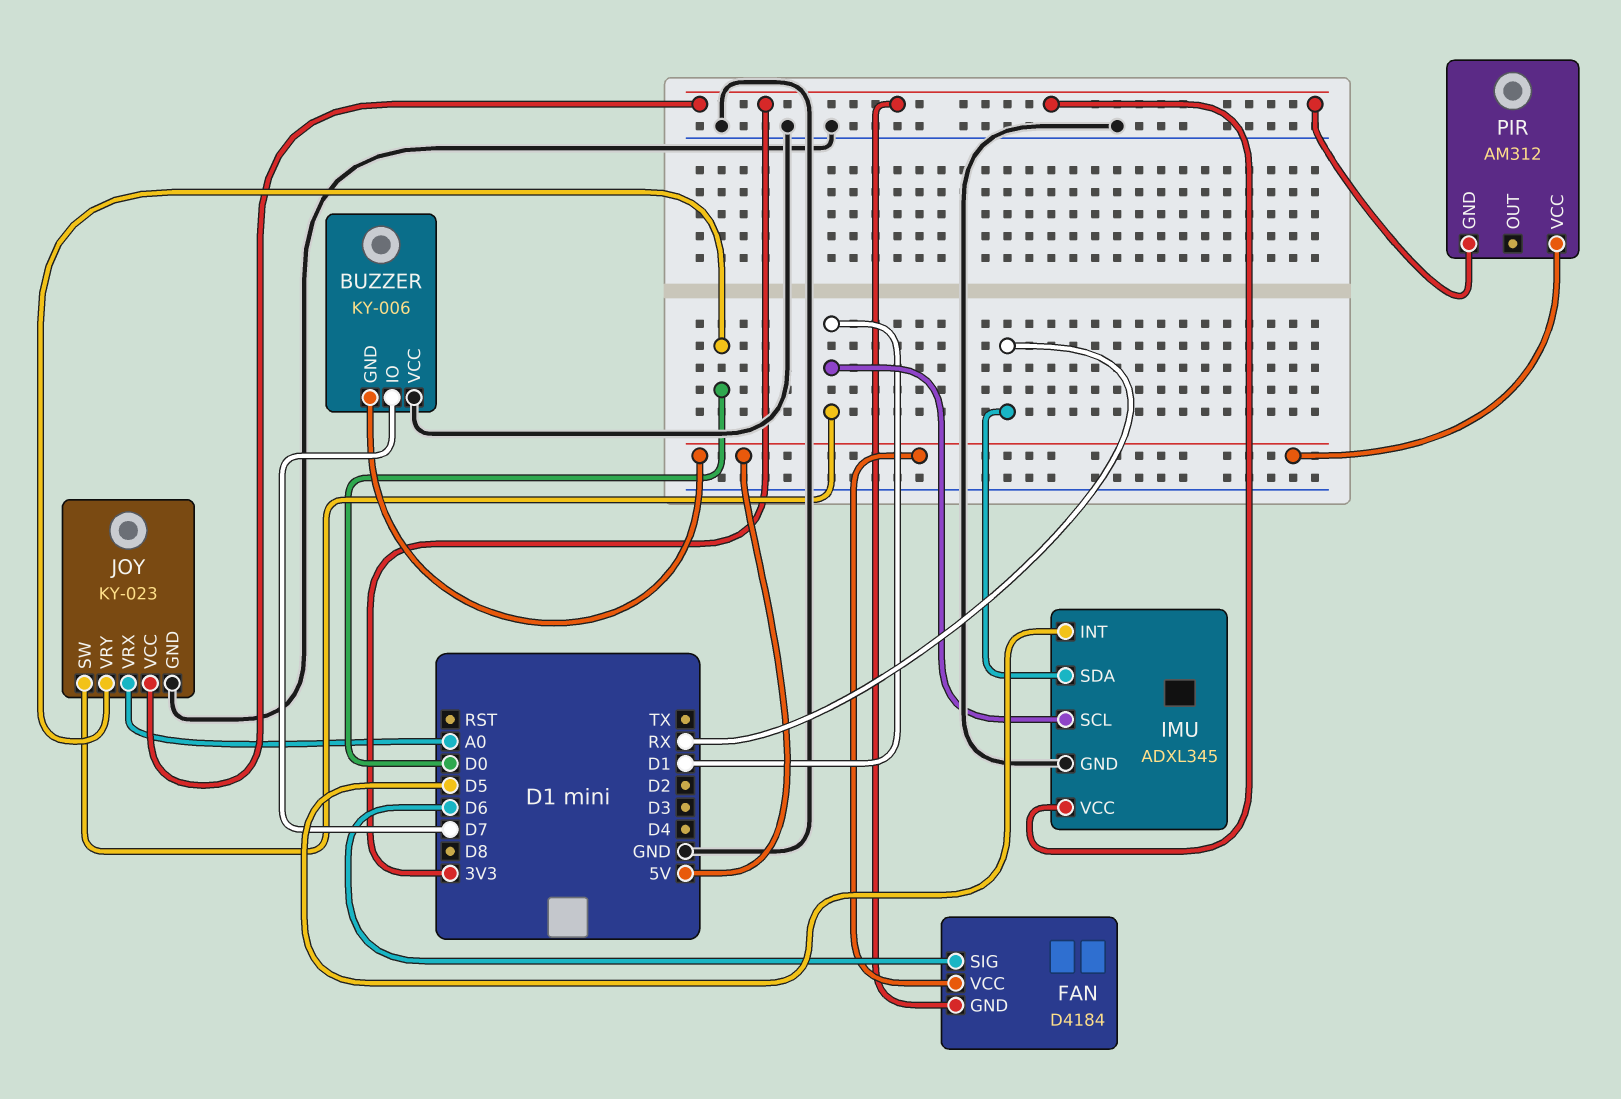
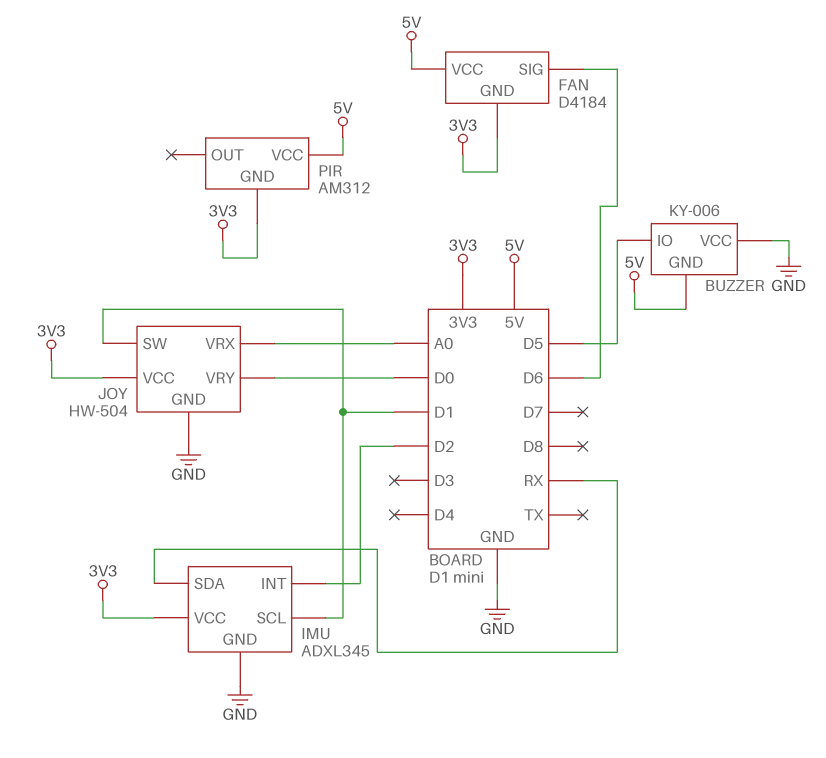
BUZZER pin IO: D7 -> D5
IMU pin INT: D5 -> D2
JOY: KY-023 -> HW-504

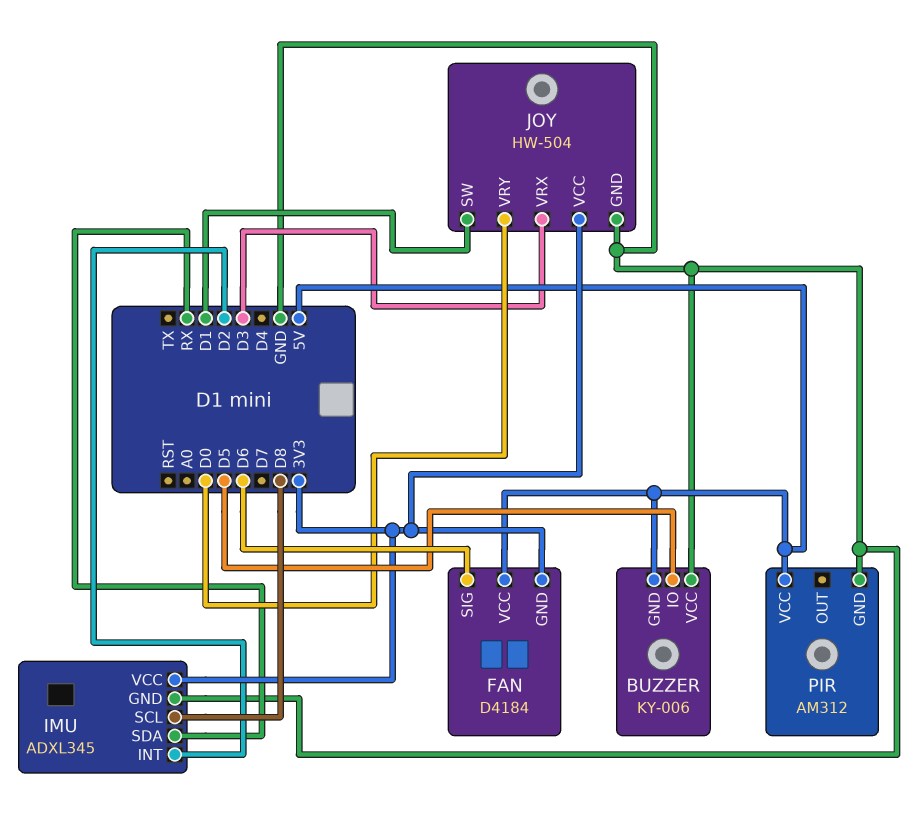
IMU pin SCL: D1 -> D8
JOY pin VRX: A0 -> D3
PIR pin GND: 3V3 -> GND

